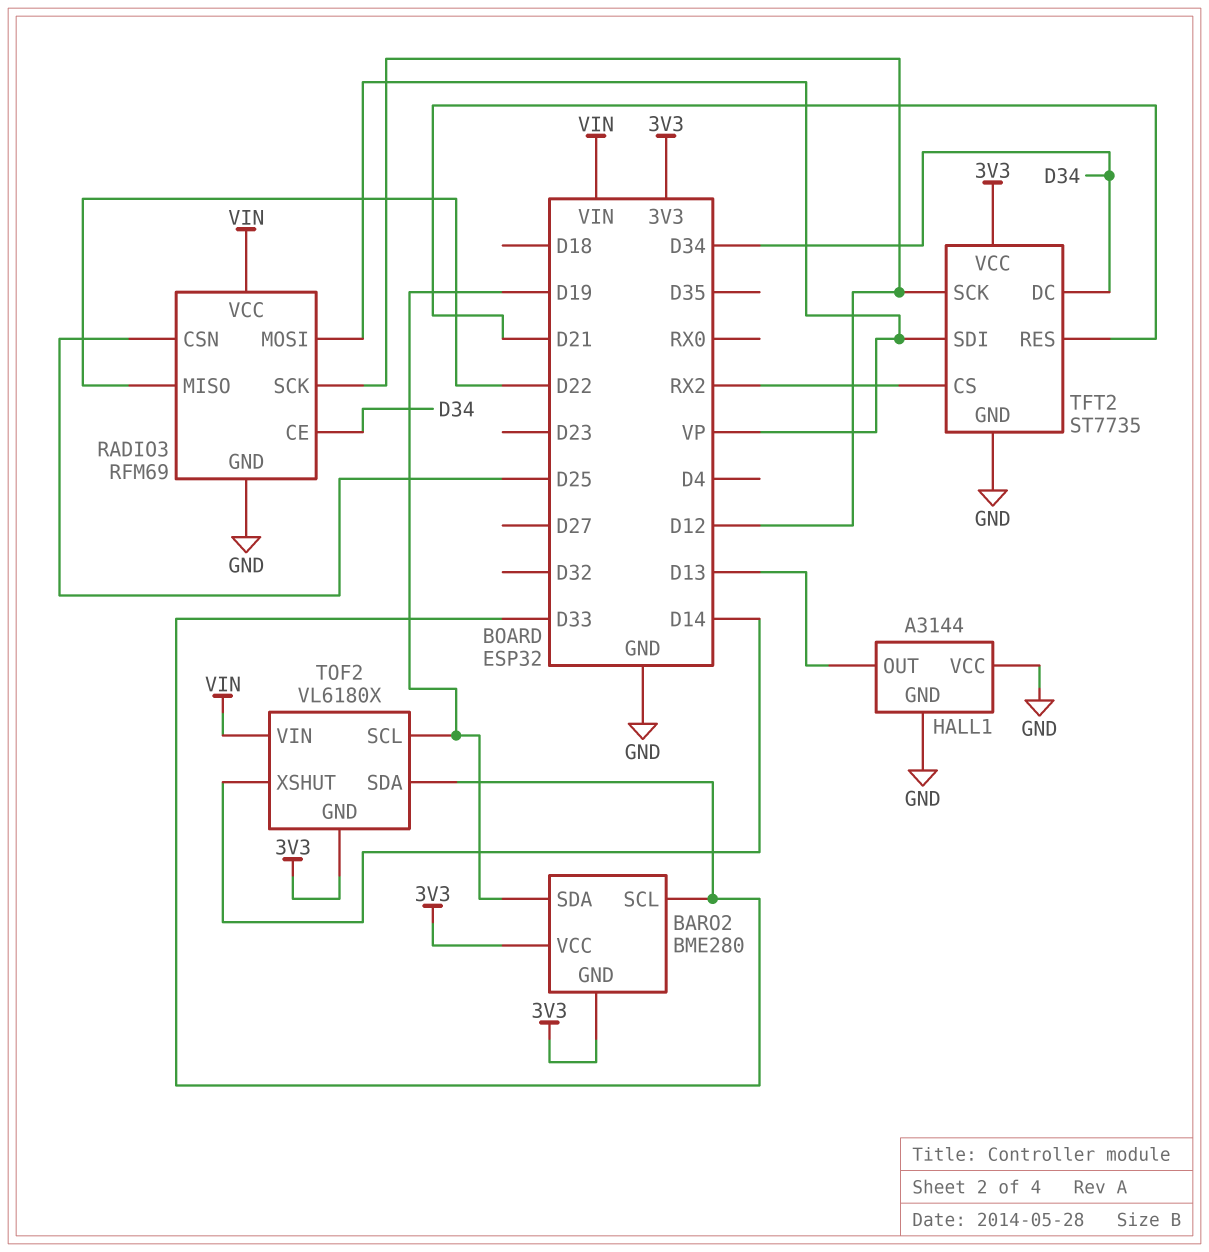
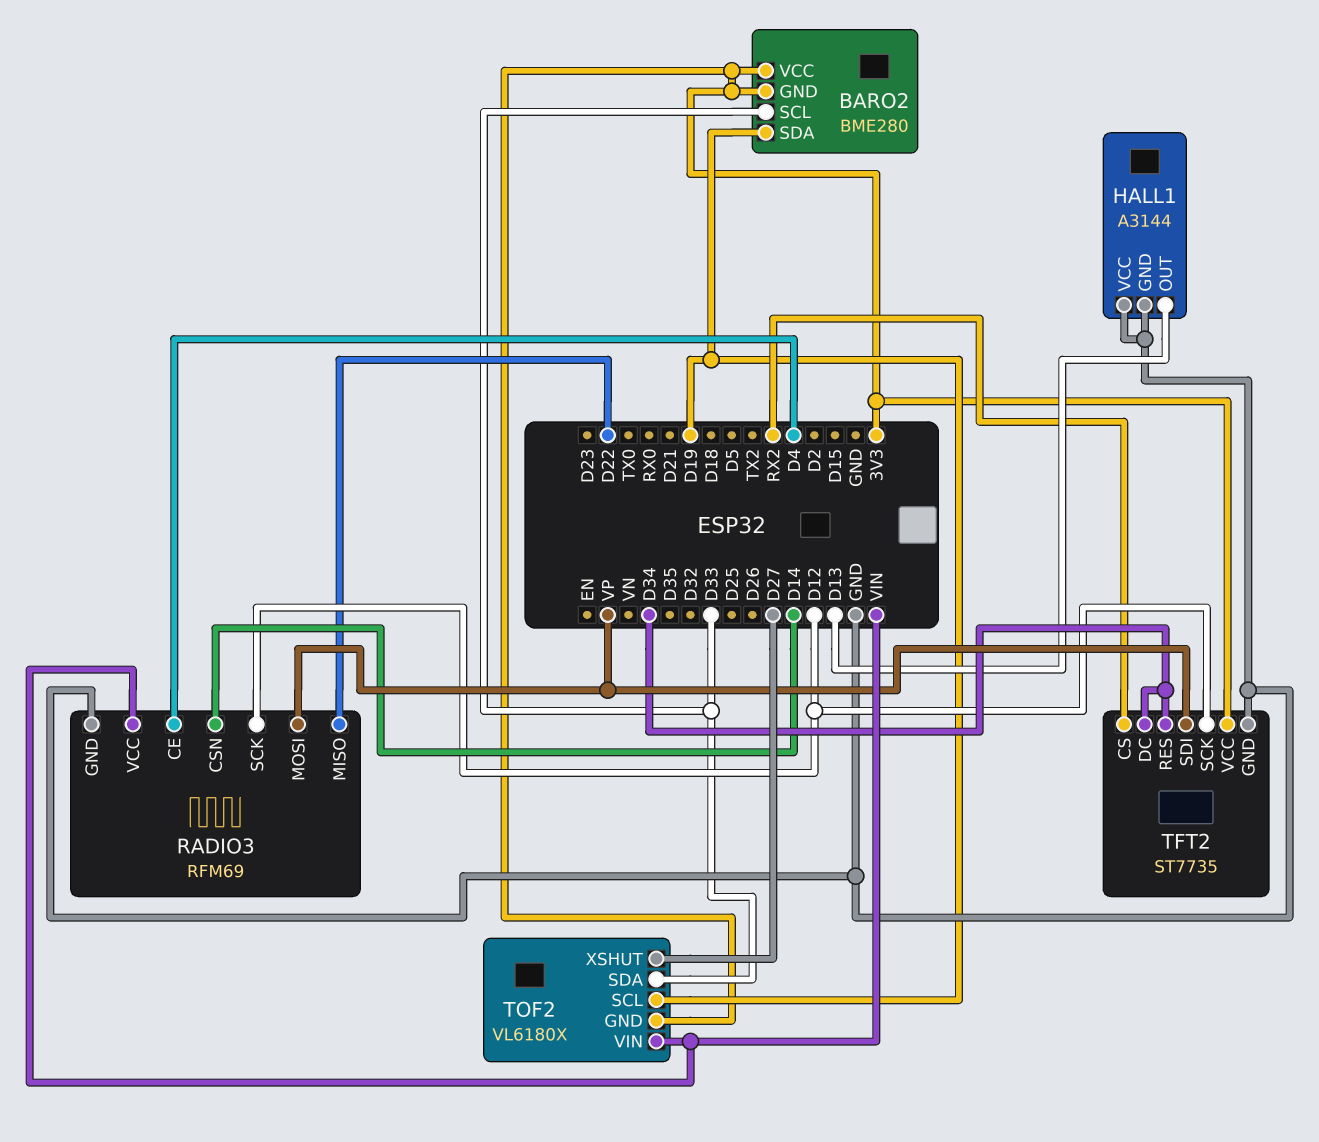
RADIO3 pin CE: D34 -> D4
RADIO3 pin CSN: D25 -> D14
TFT2 pin RES: D21 -> D34
TOF2 pin XSHUT: D14 -> D27

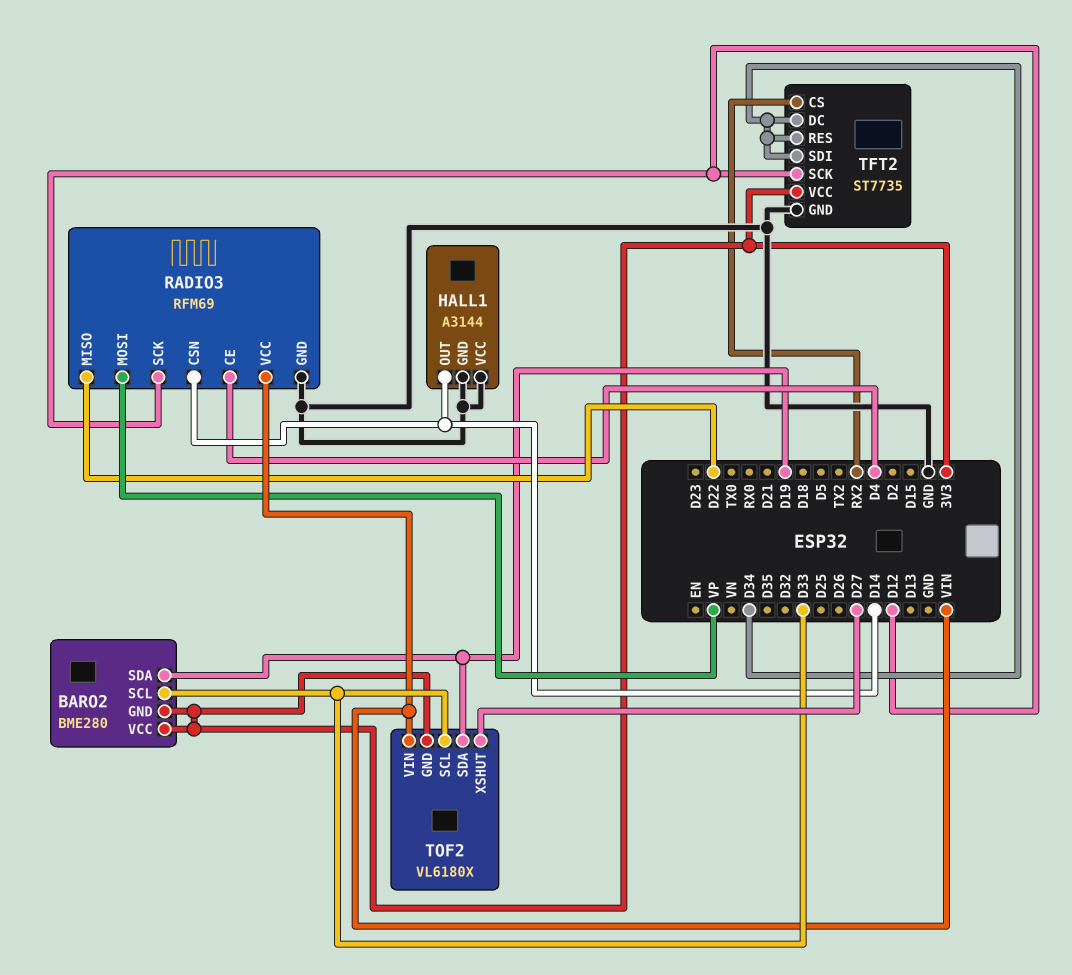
HALL1 pin OUT: D13 -> D14
TFT2 pin SDI: VP -> D34
TOF2 pin SCL: D19 -> D33
TOF2 pin SDA: D33 -> D19

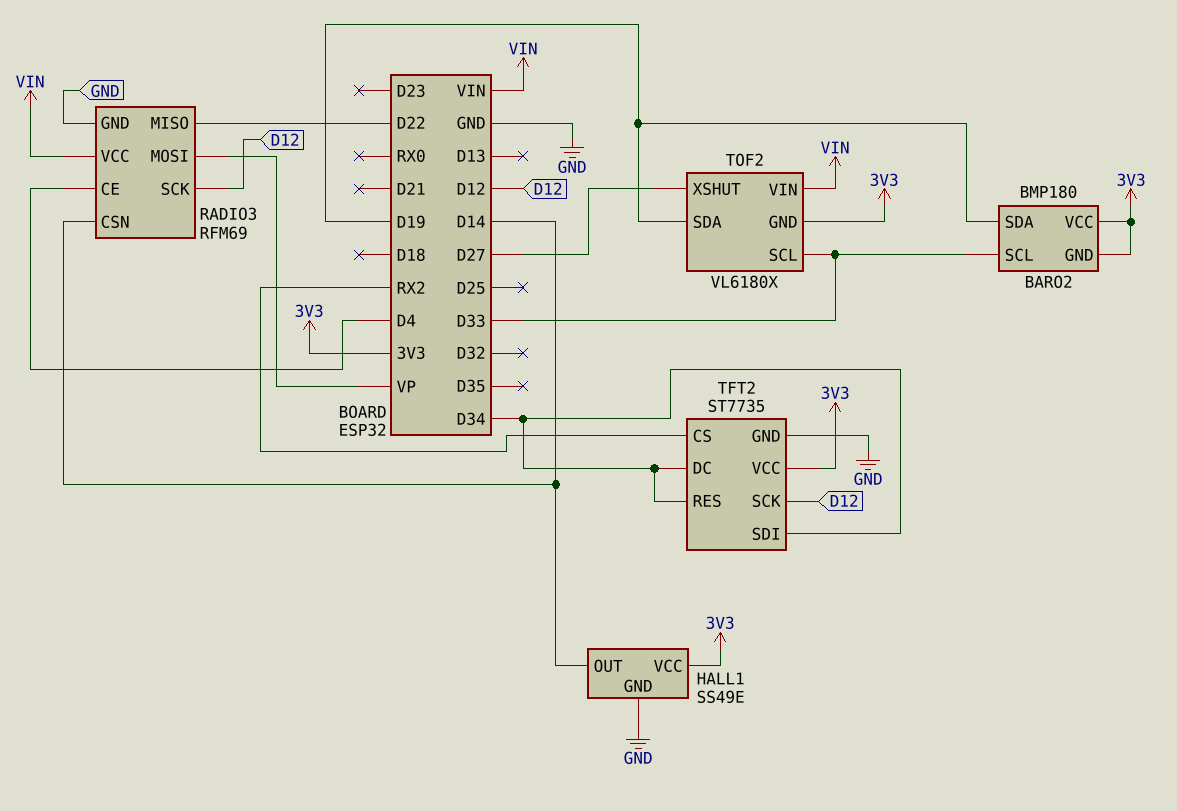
BARO2: BME280 -> BMP180
HALL1: A3144 -> SS49E
HALL1 pin VCC: GND -> 3V3

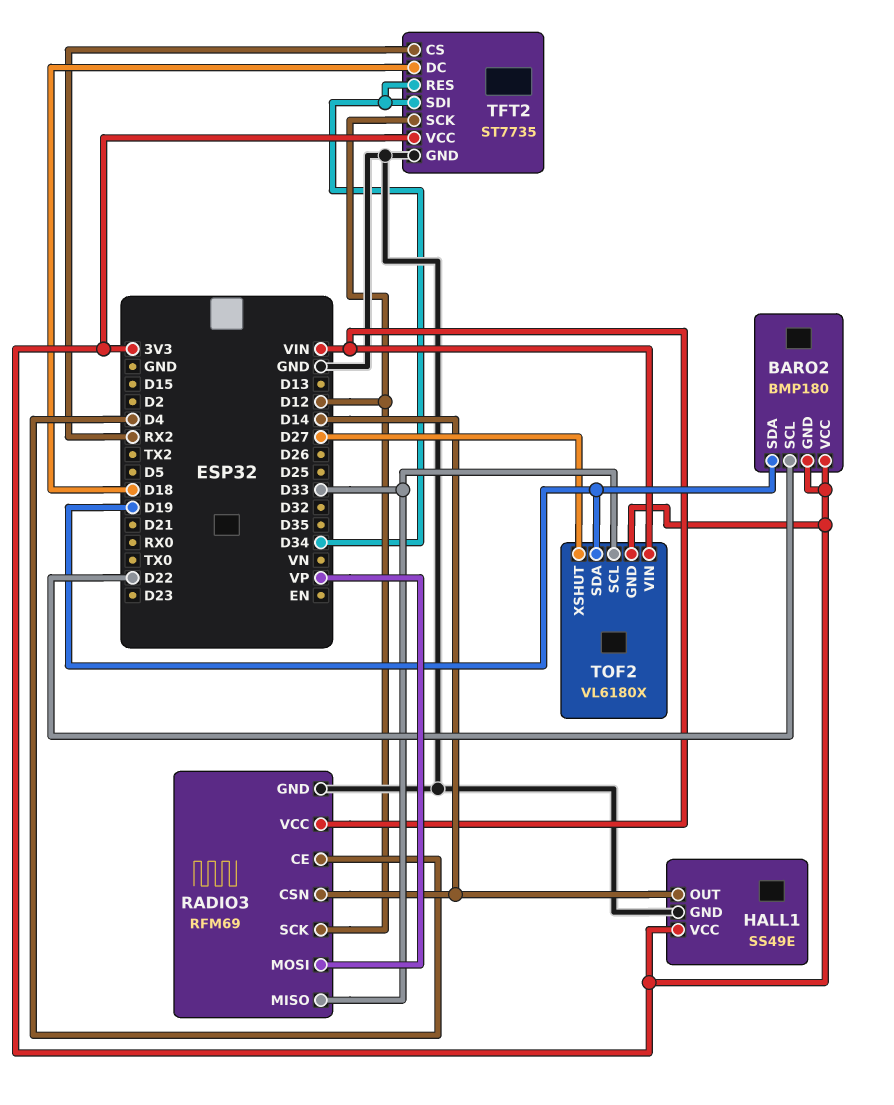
BARO2 pin SCL: D33 -> D22
RADIO3 pin MISO: D22 -> D33
TFT2 pin DC: D34 -> D18

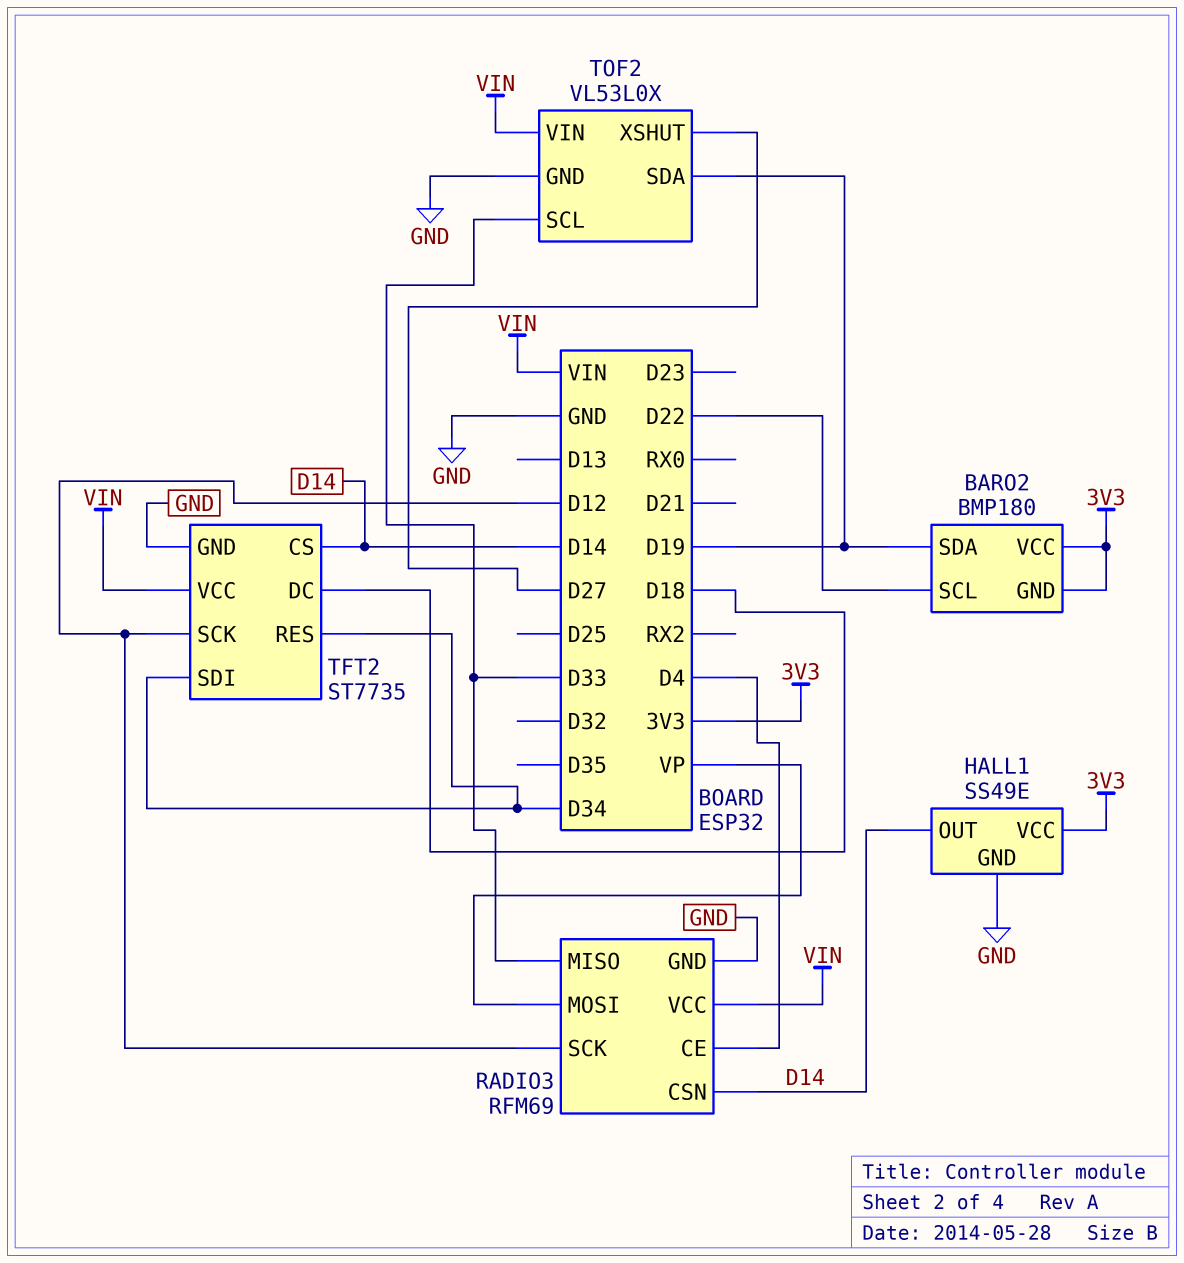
TFT2 pin CS: RX2 -> D14
TFT2 pin VCC: 3V3 -> VIN
TOF2: VL6180X -> VL53L0X
TOF2 pin GND: 3V3 -> GND

